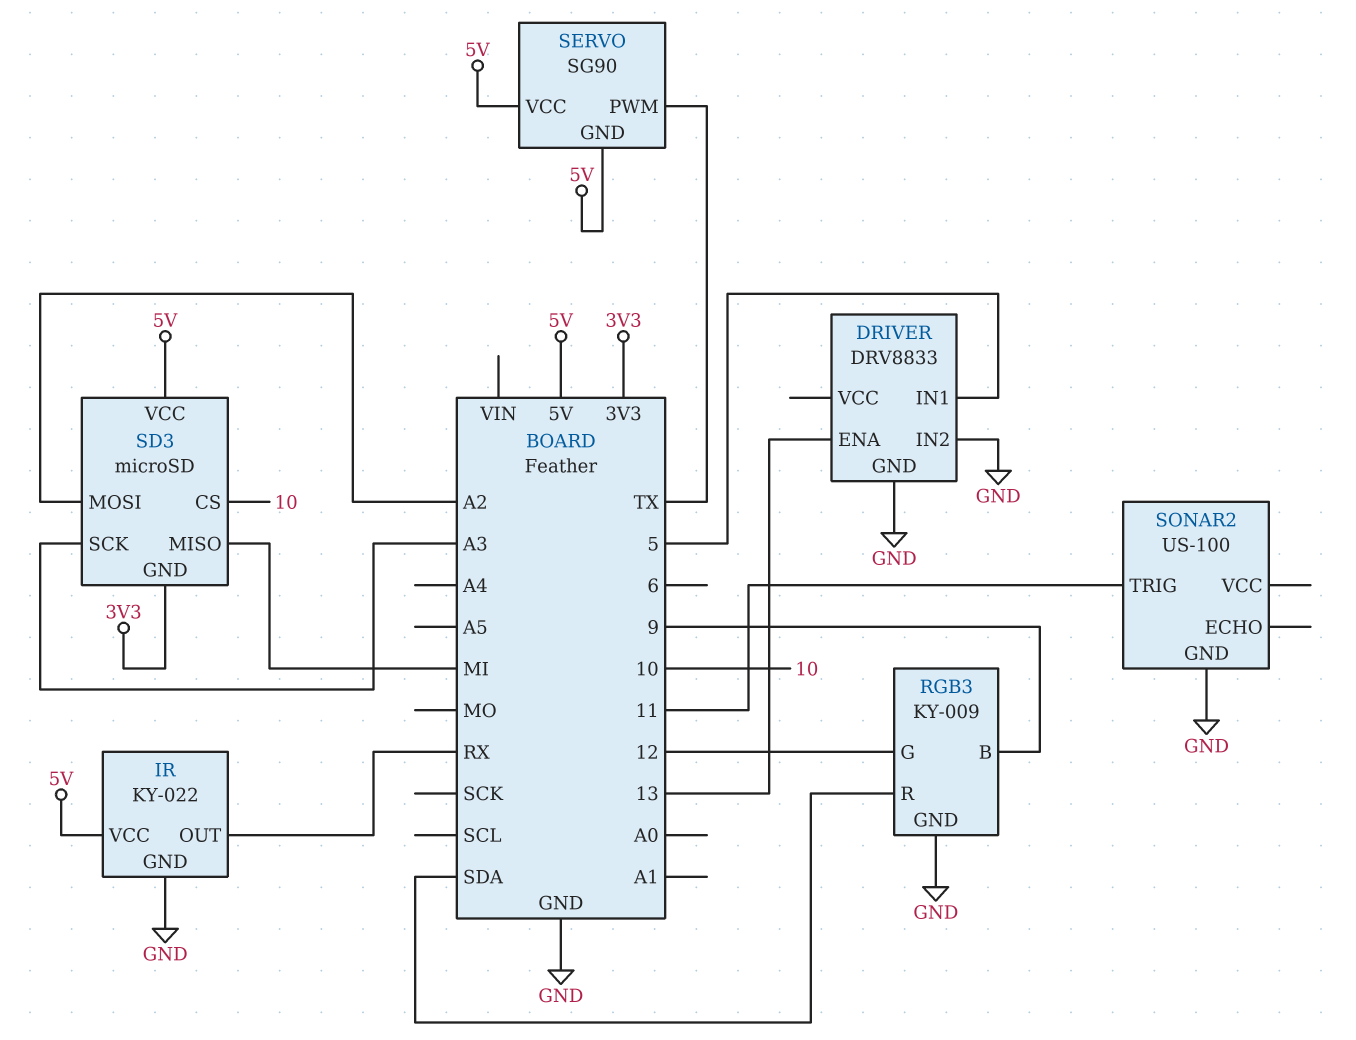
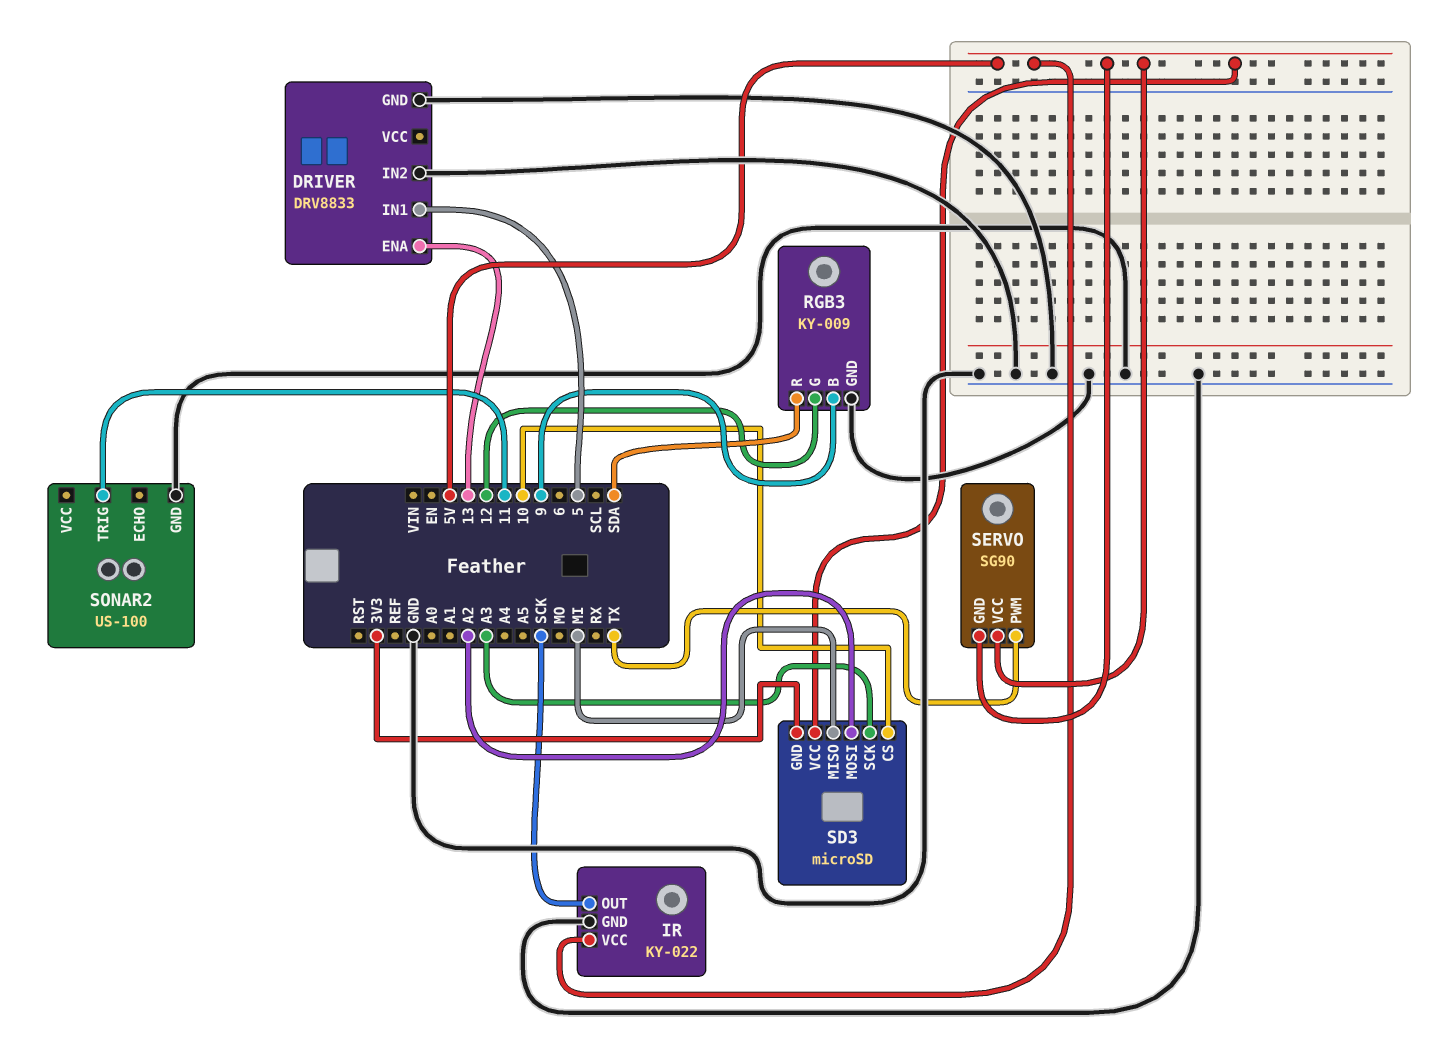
IR pin OUT: RX -> SCK

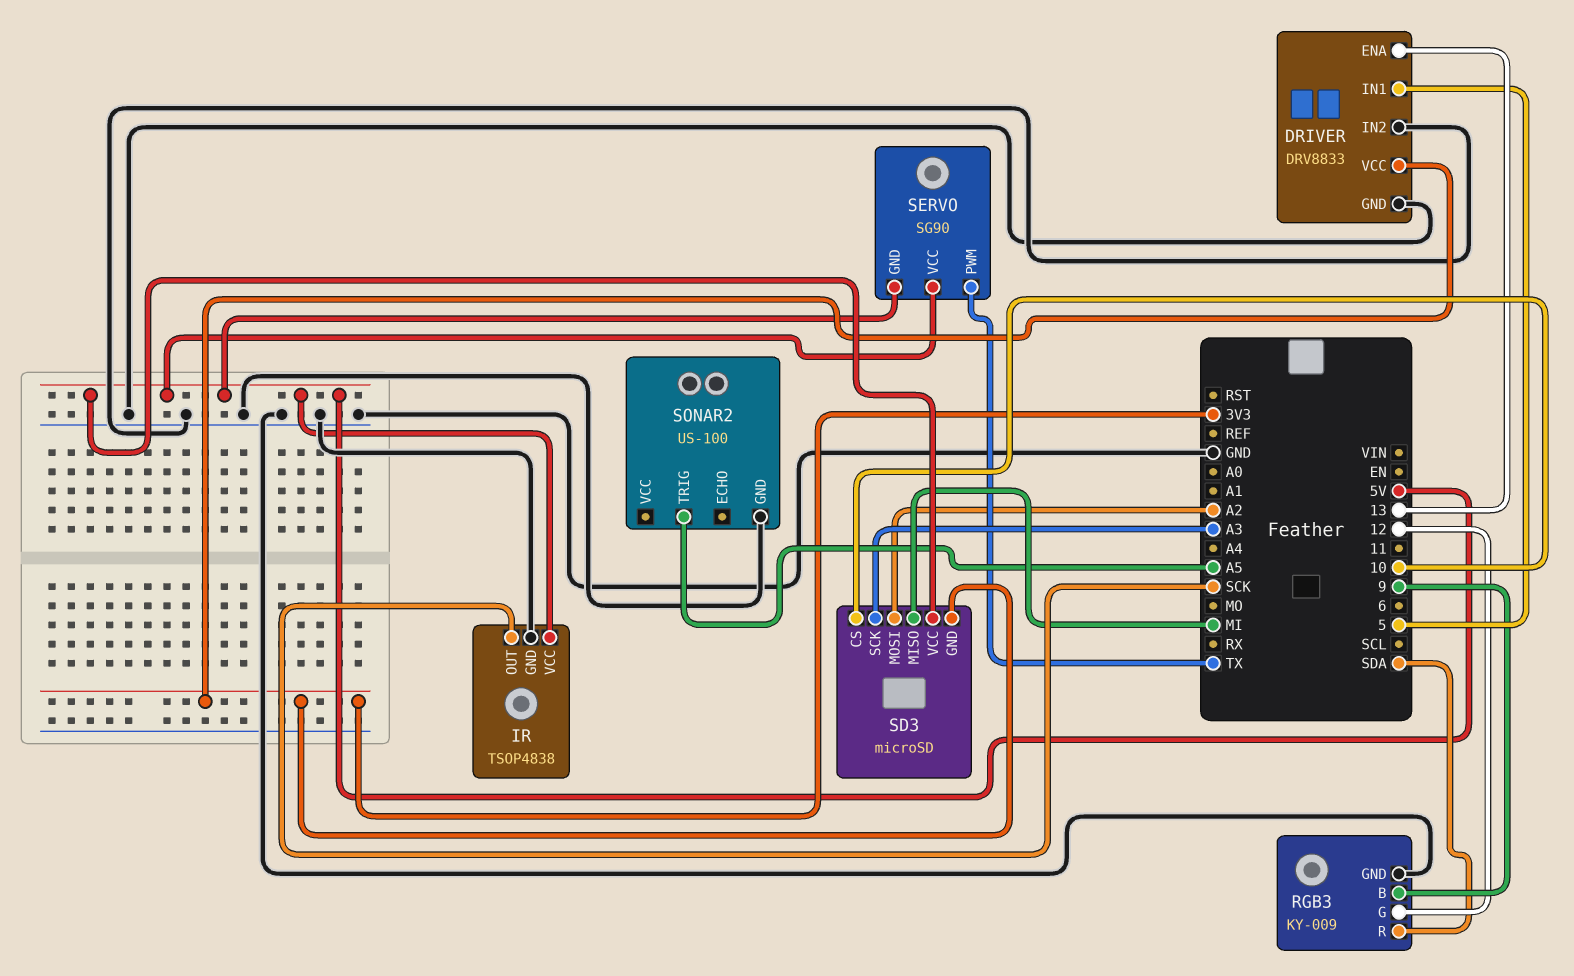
DRIVER pin VCC: none -> 3V3
IR: KY-022 -> TSOP4838
SONAR2 pin TRIG: 11 -> A5

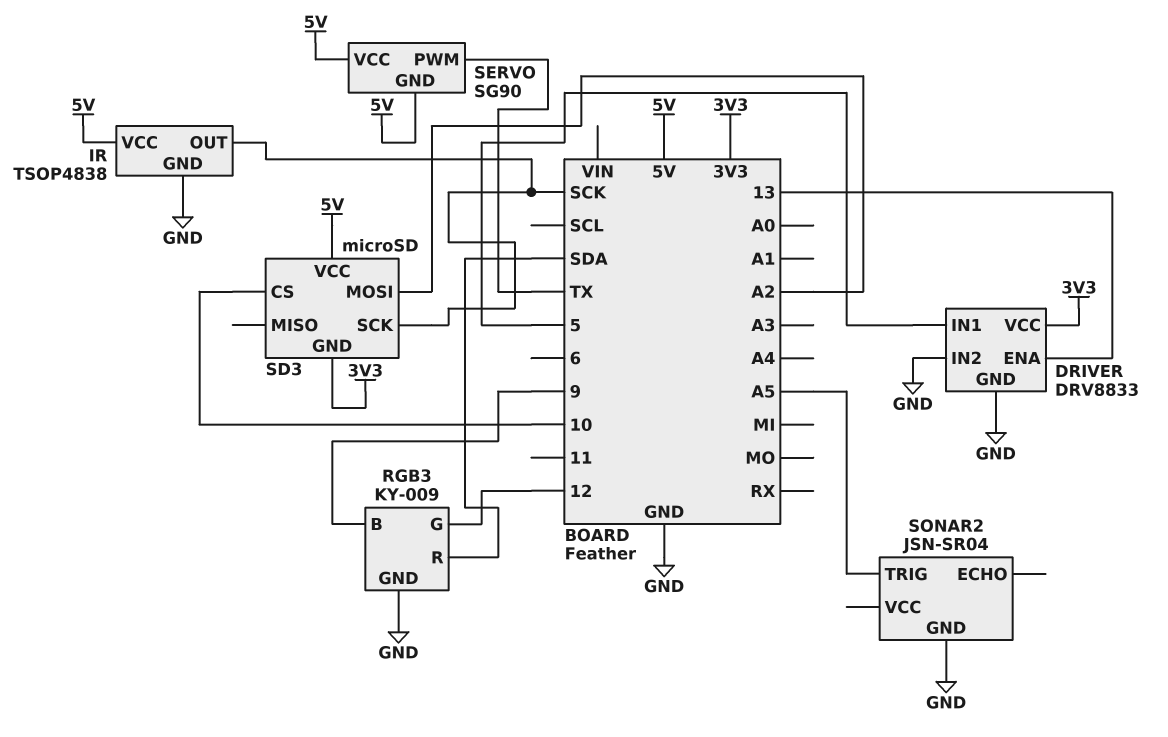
SD3 pin MISO: MI -> none
SD3 pin SCK: A3 -> SCK
SONAR2: US-100 -> JSN-SR04

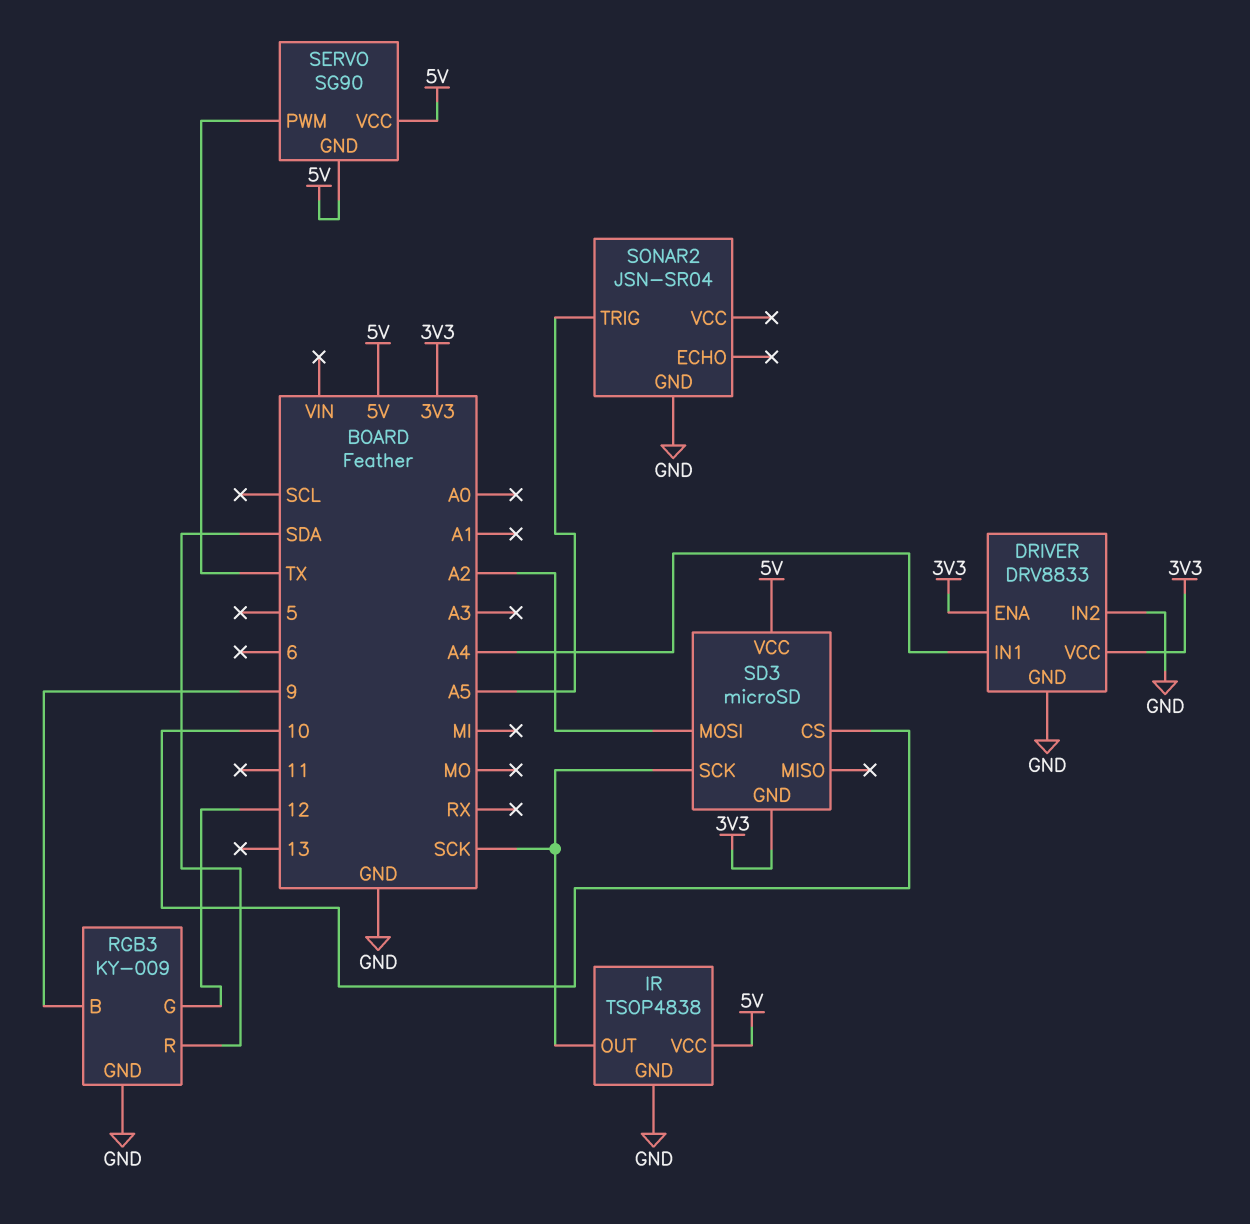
DRIVER pin ENA: 13 -> 3V3
DRIVER pin IN1: 5 -> A4

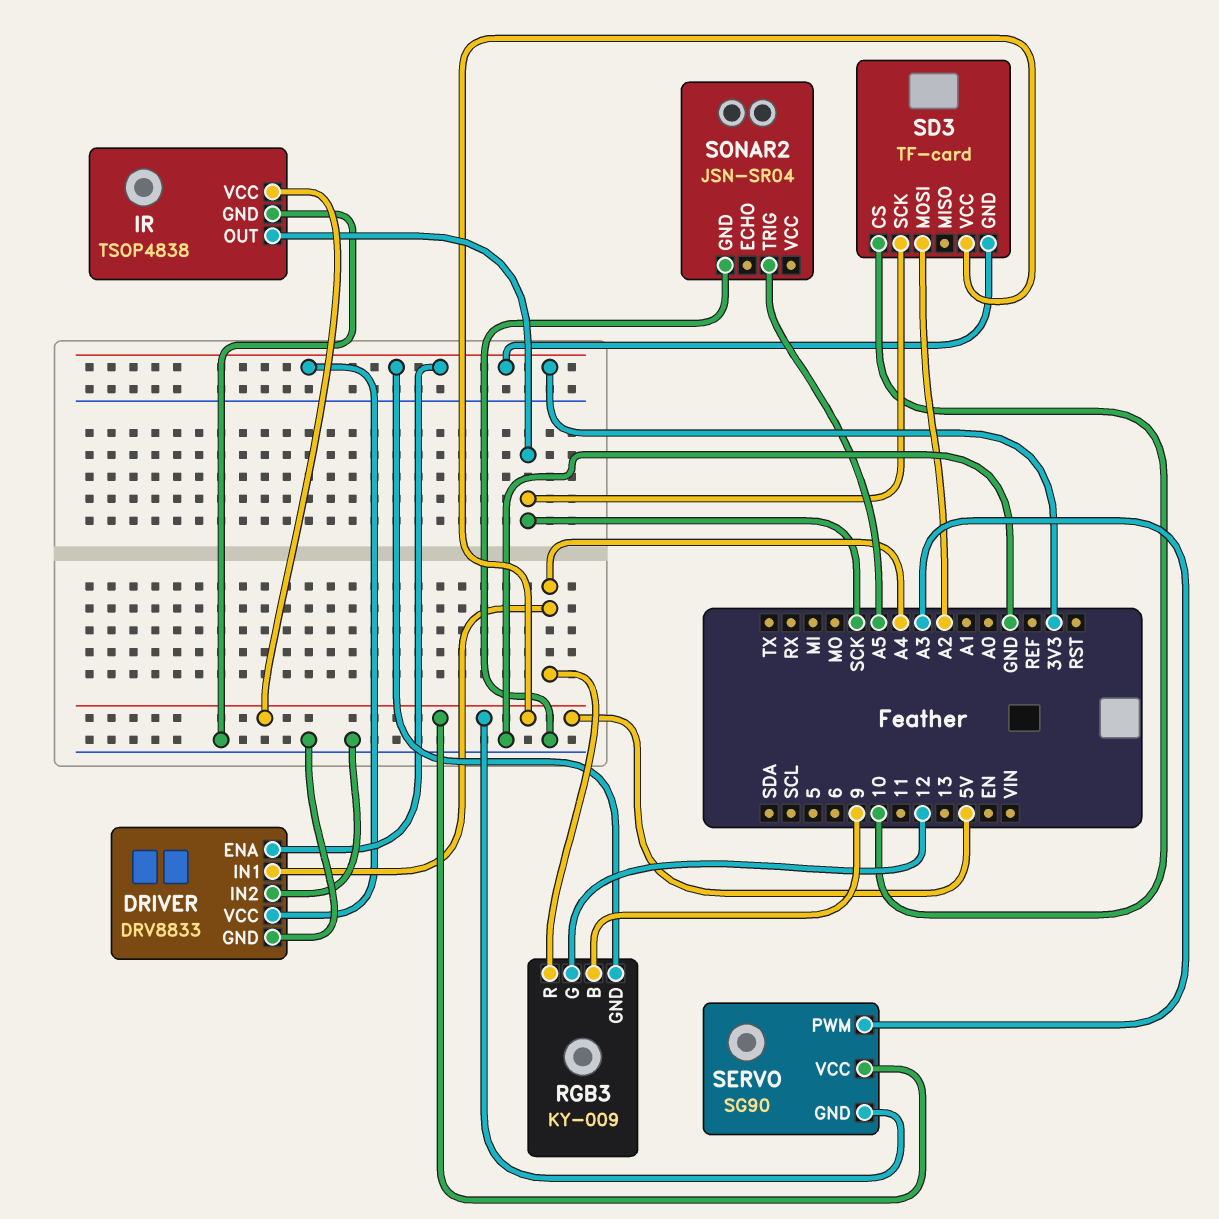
RGB3 pin GND: GND -> 3V3
RGB3 pin R: SDA -> A4
SD3: microSD -> TF-card
SERVO pin PWM: TX -> A3

